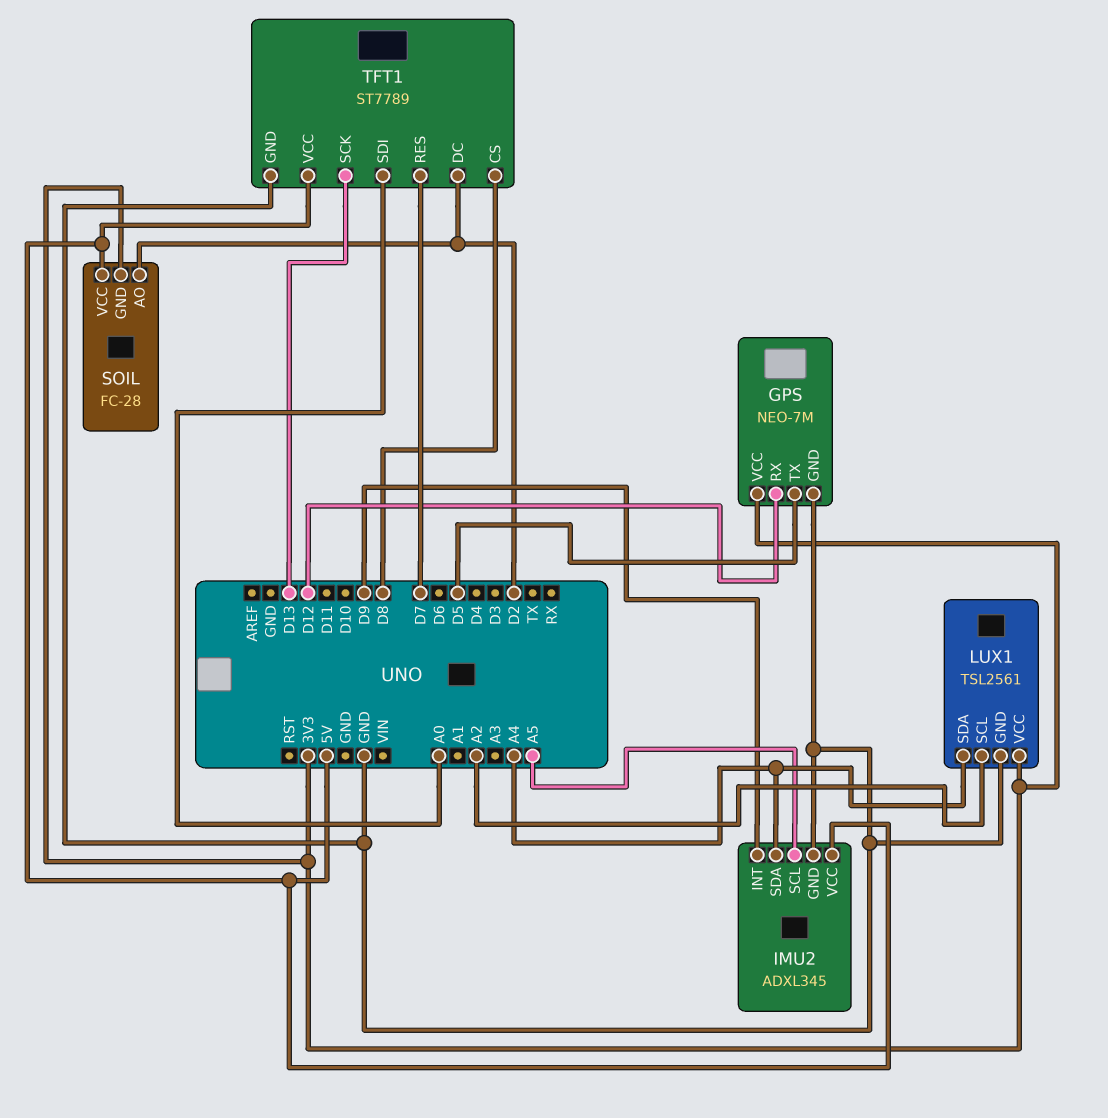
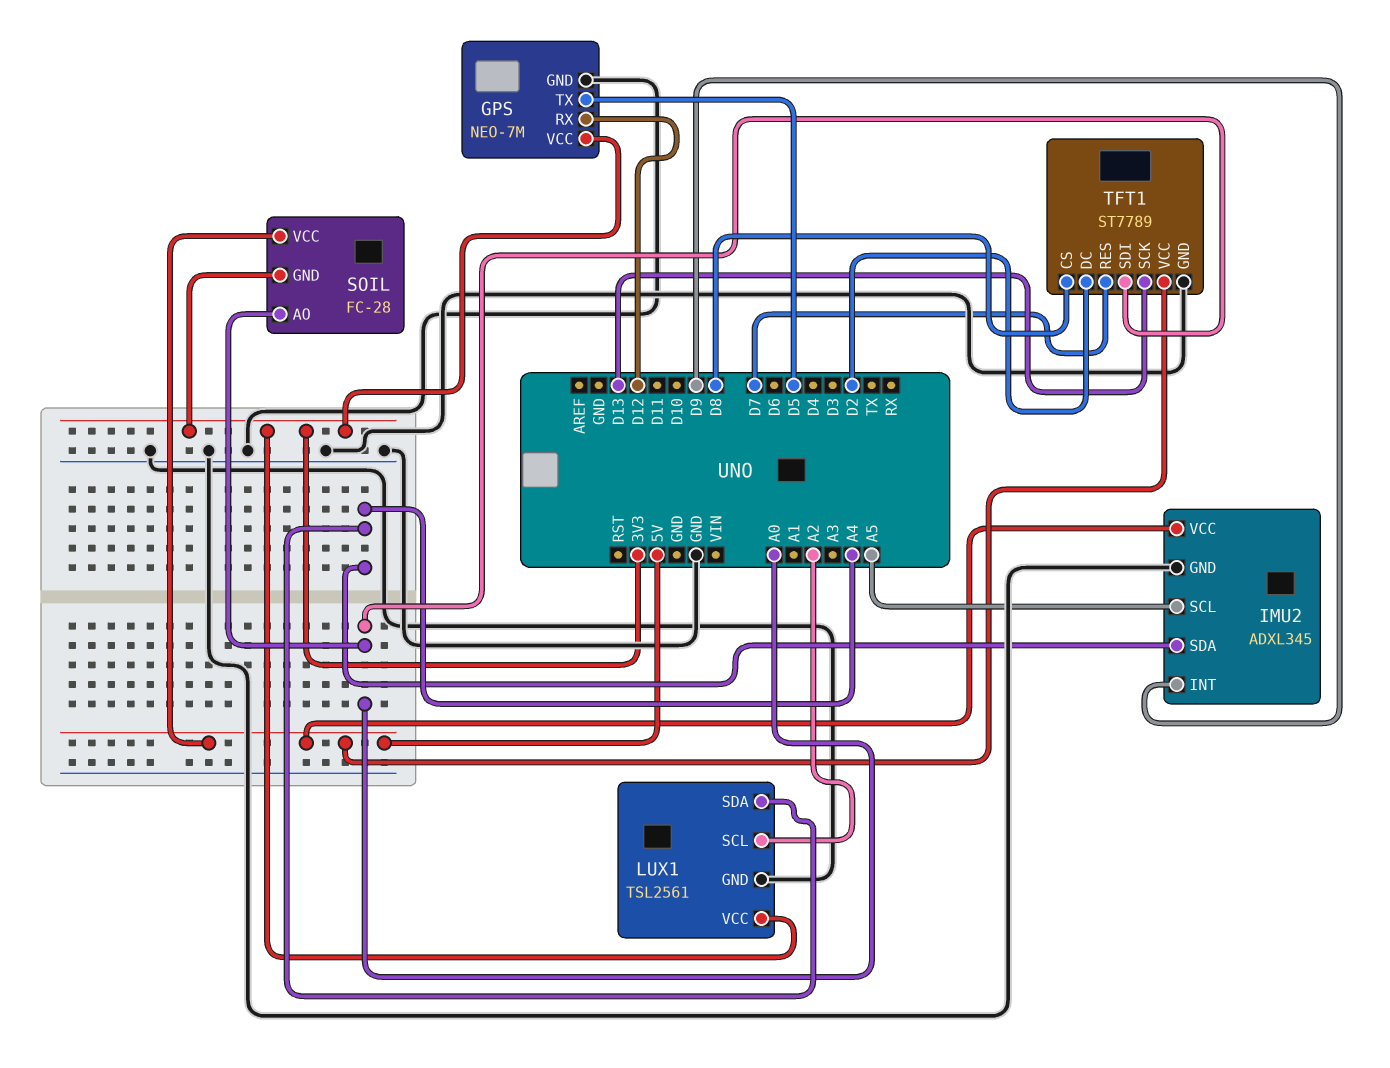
SOIL pin AO: D2 -> A0

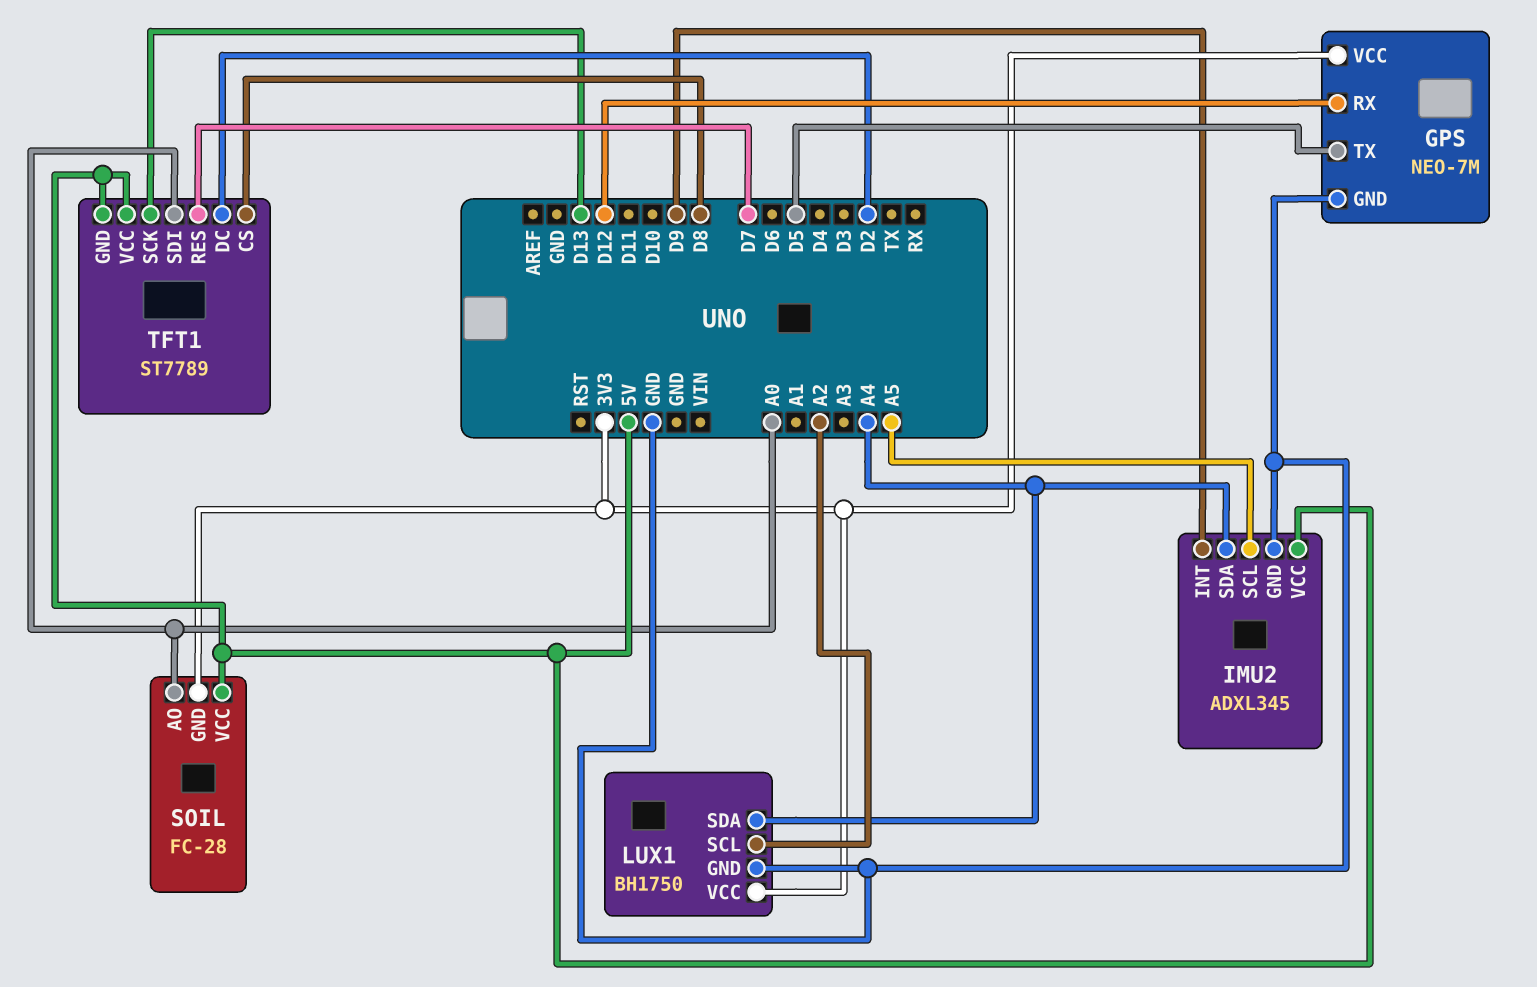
LUX1: TSL2561 -> BH1750
TFT1 pin GND: GND -> 5V

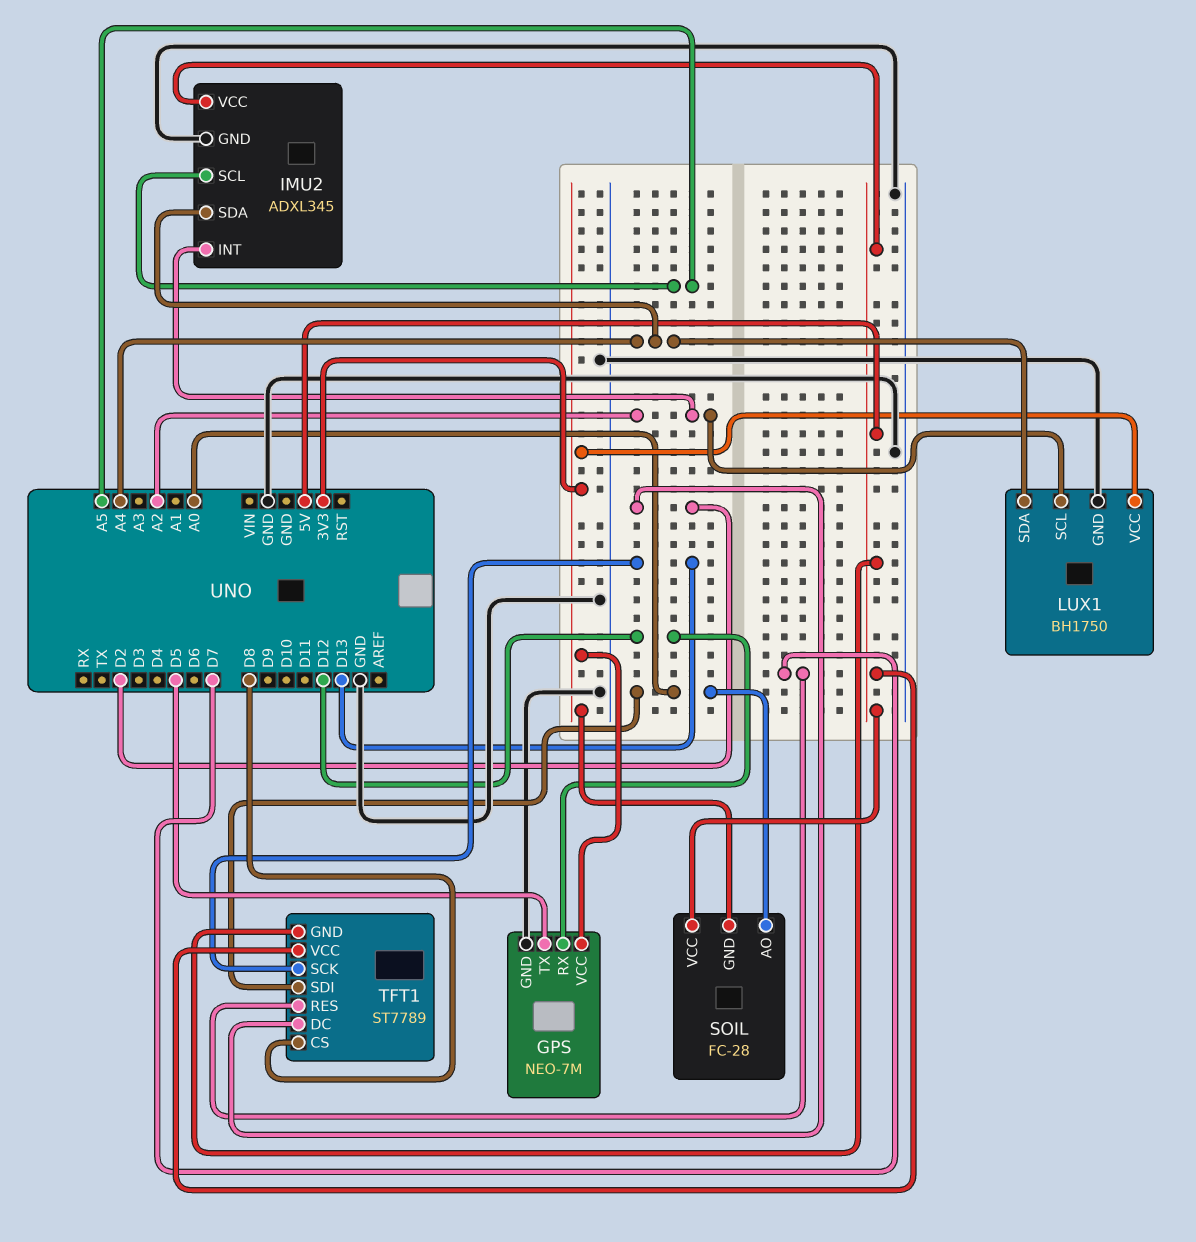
IMU2 pin INT: D9 -> A2

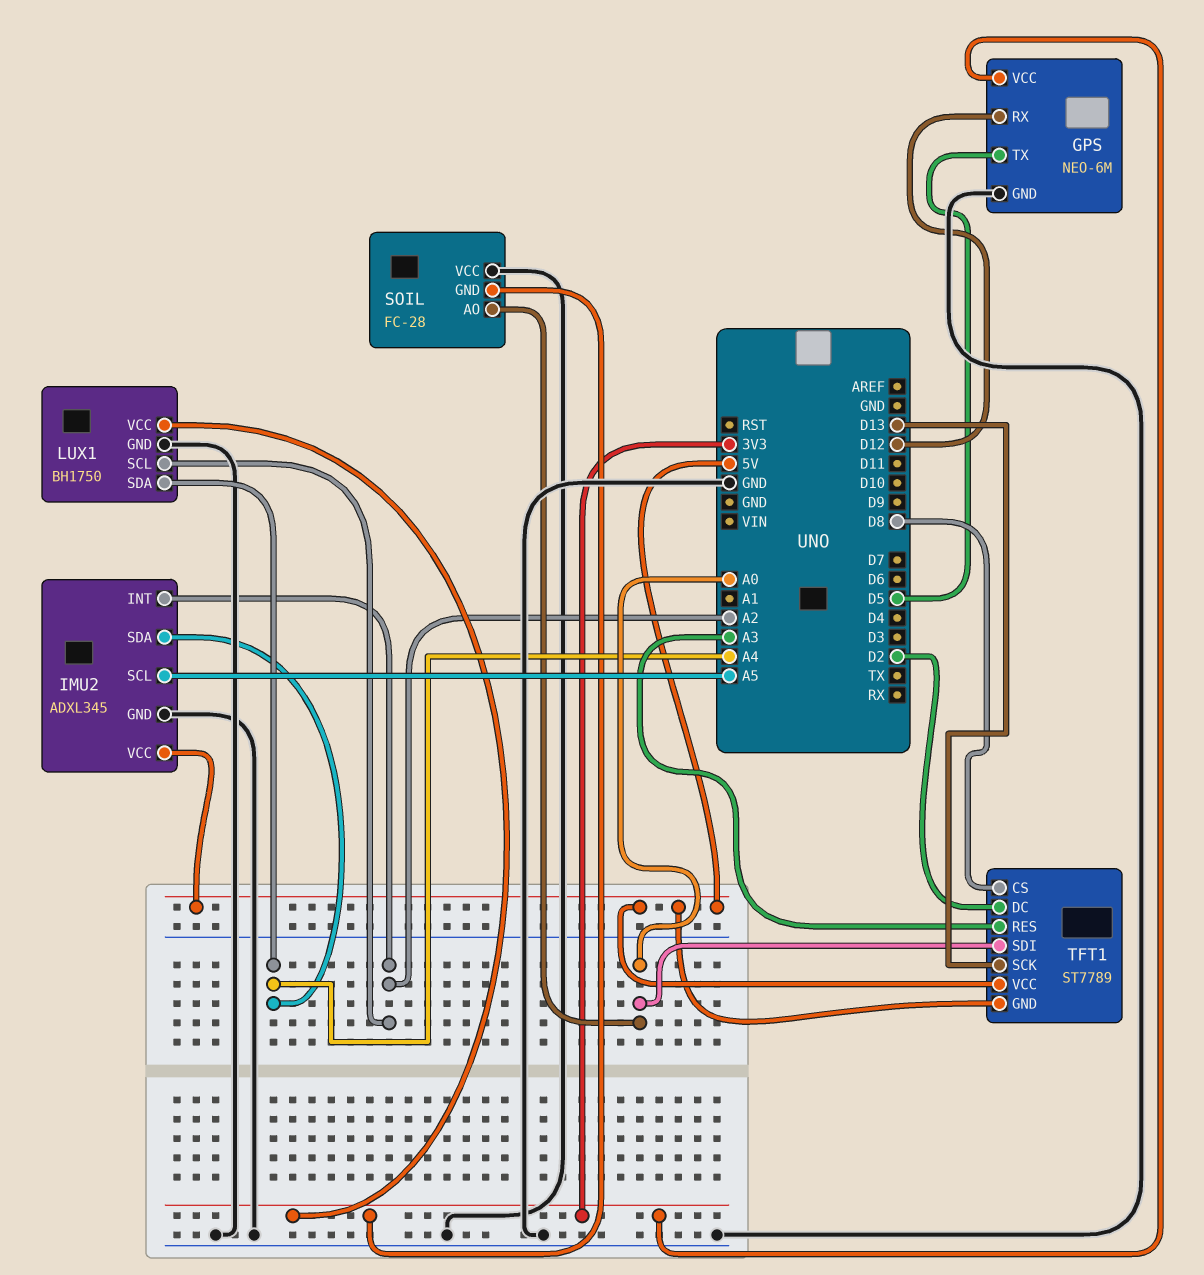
GPS: NEO-7M -> NEO-6M
SOIL pin VCC: 5V -> GND
TFT1 pin RES: D7 -> A3

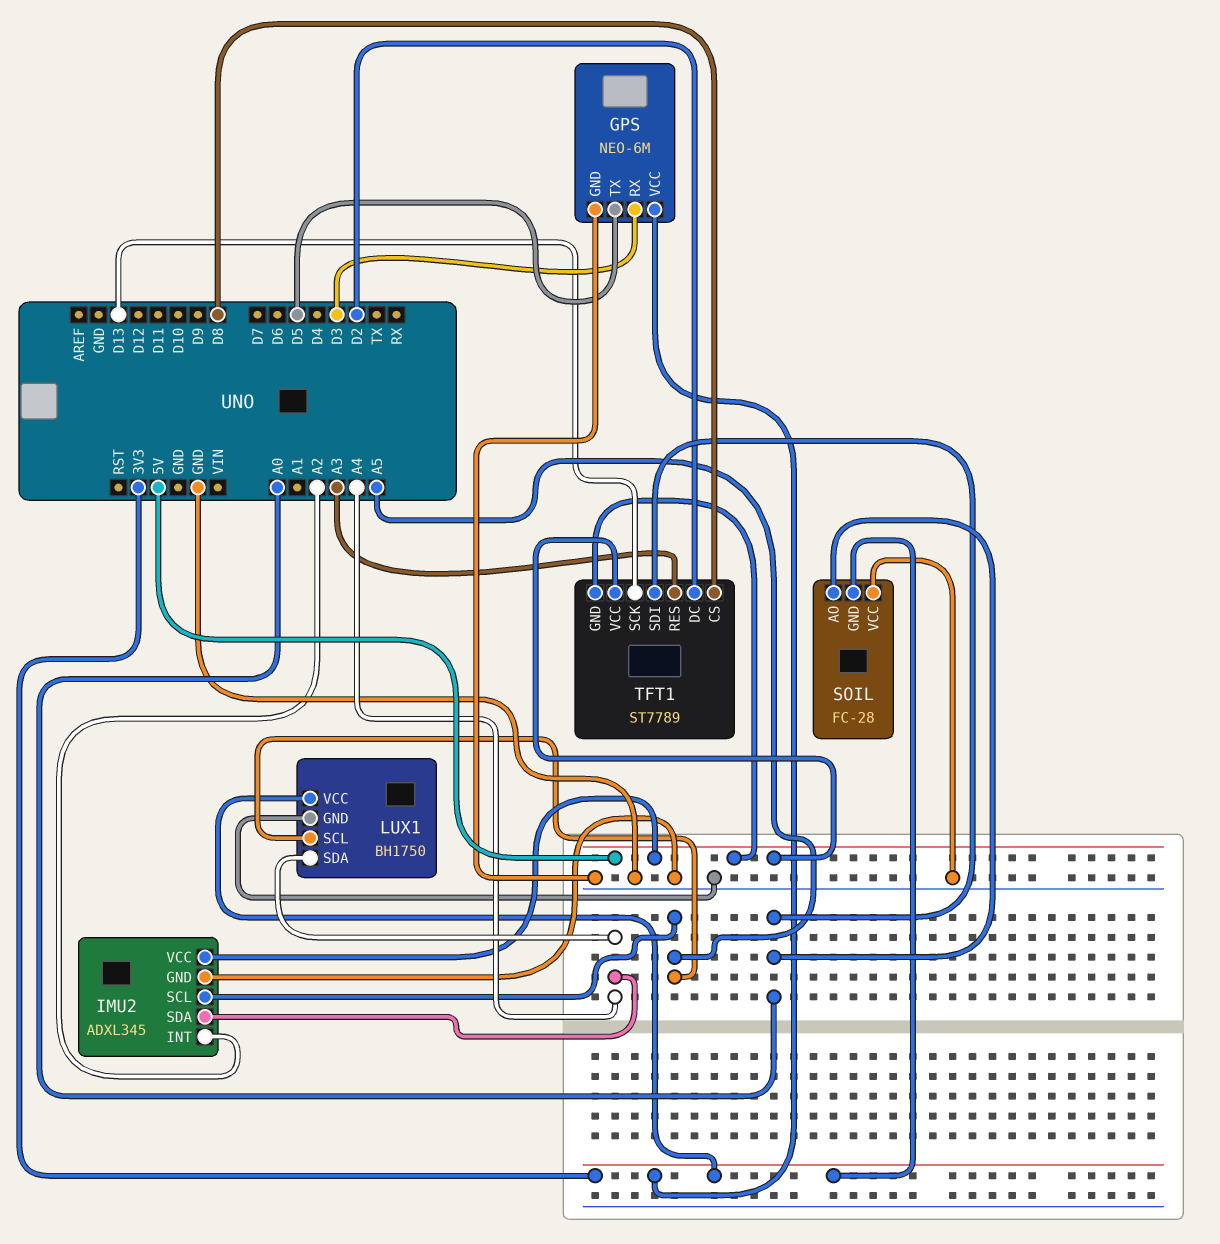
GPS pin RX: D12 -> D3
LUX1 pin SCL: A2 -> A5

